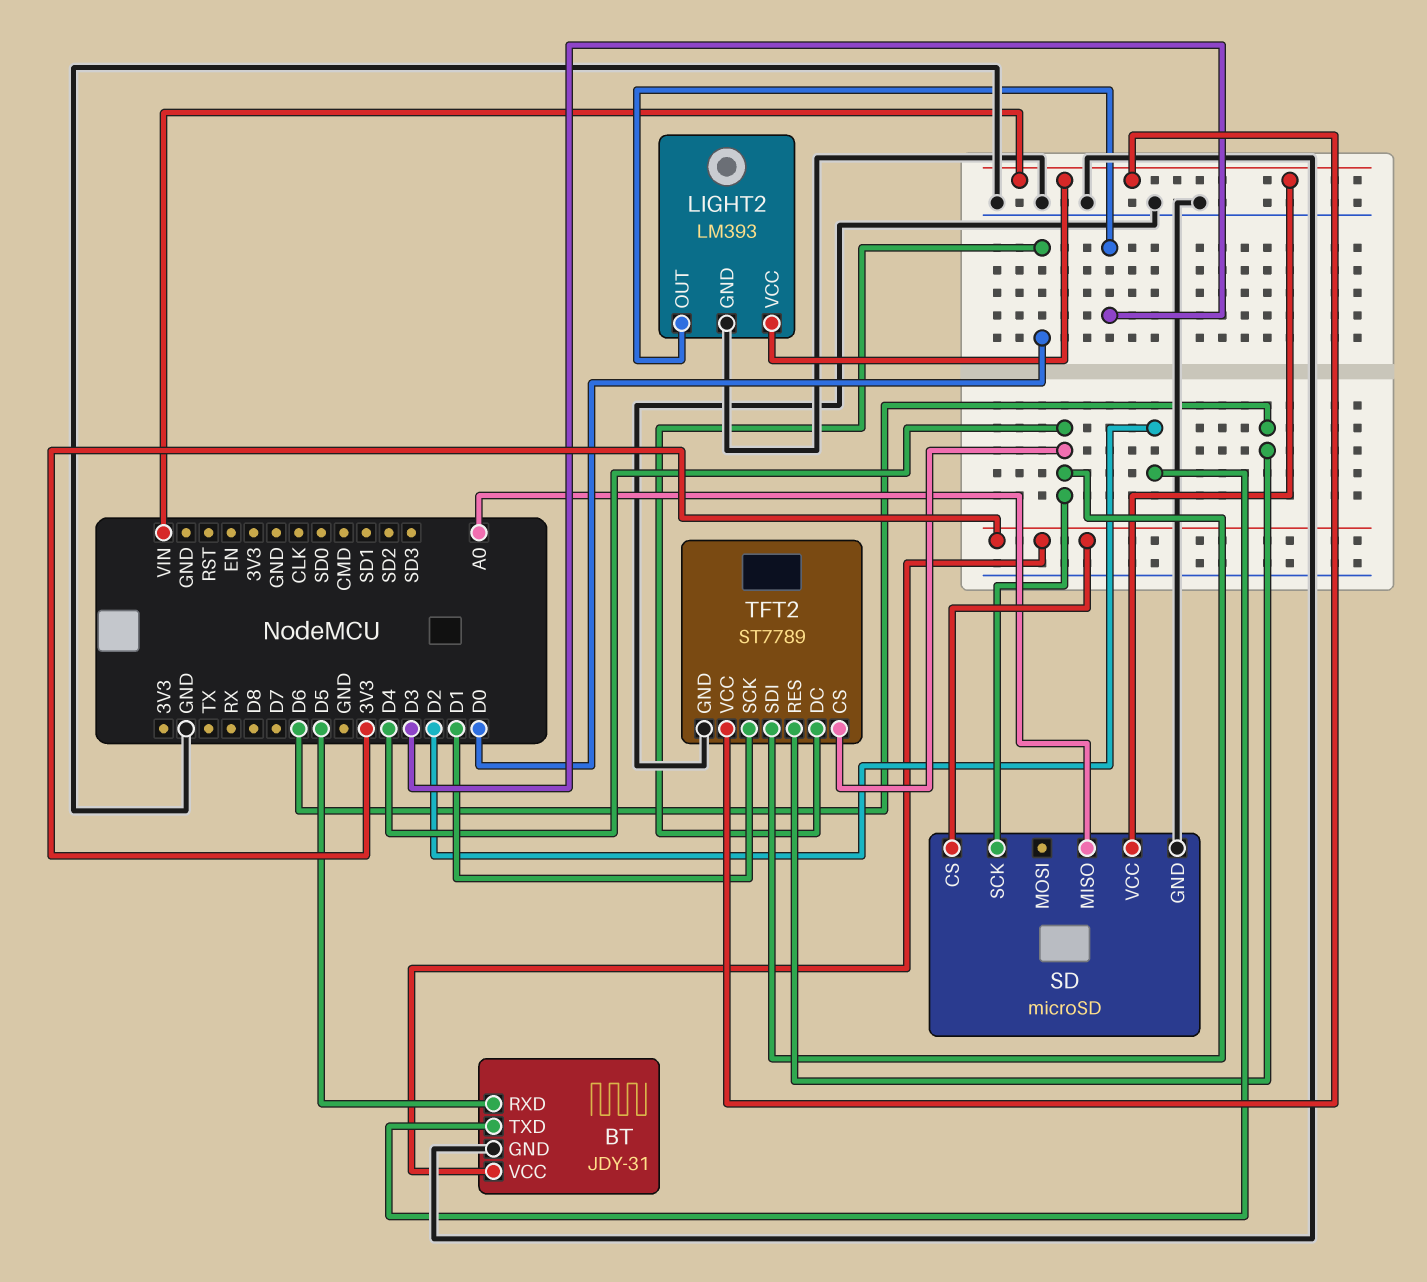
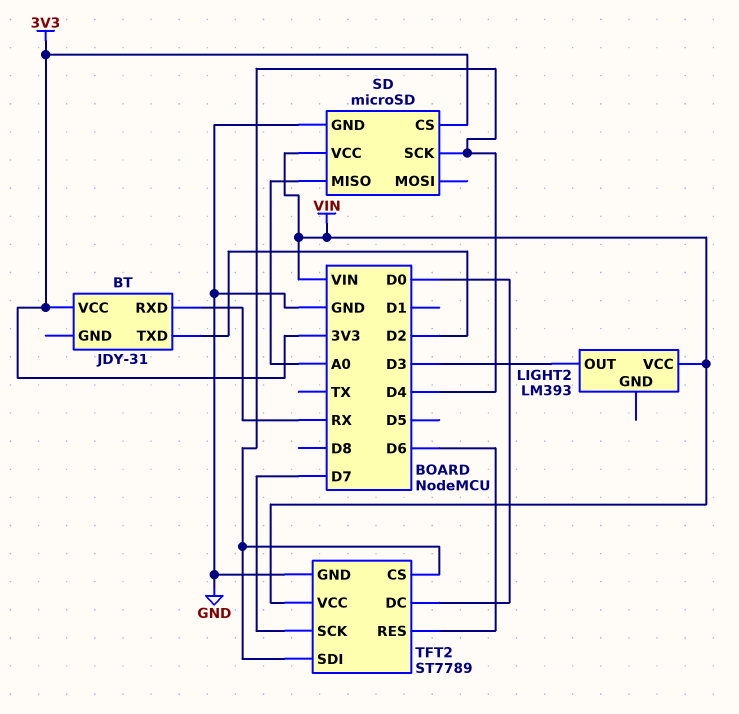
BT pin GND: GND -> none
BT pin RXD: D5 -> RX
LIGHT2 pin GND: GND -> none
TFT2 pin SCK: D1 -> D7

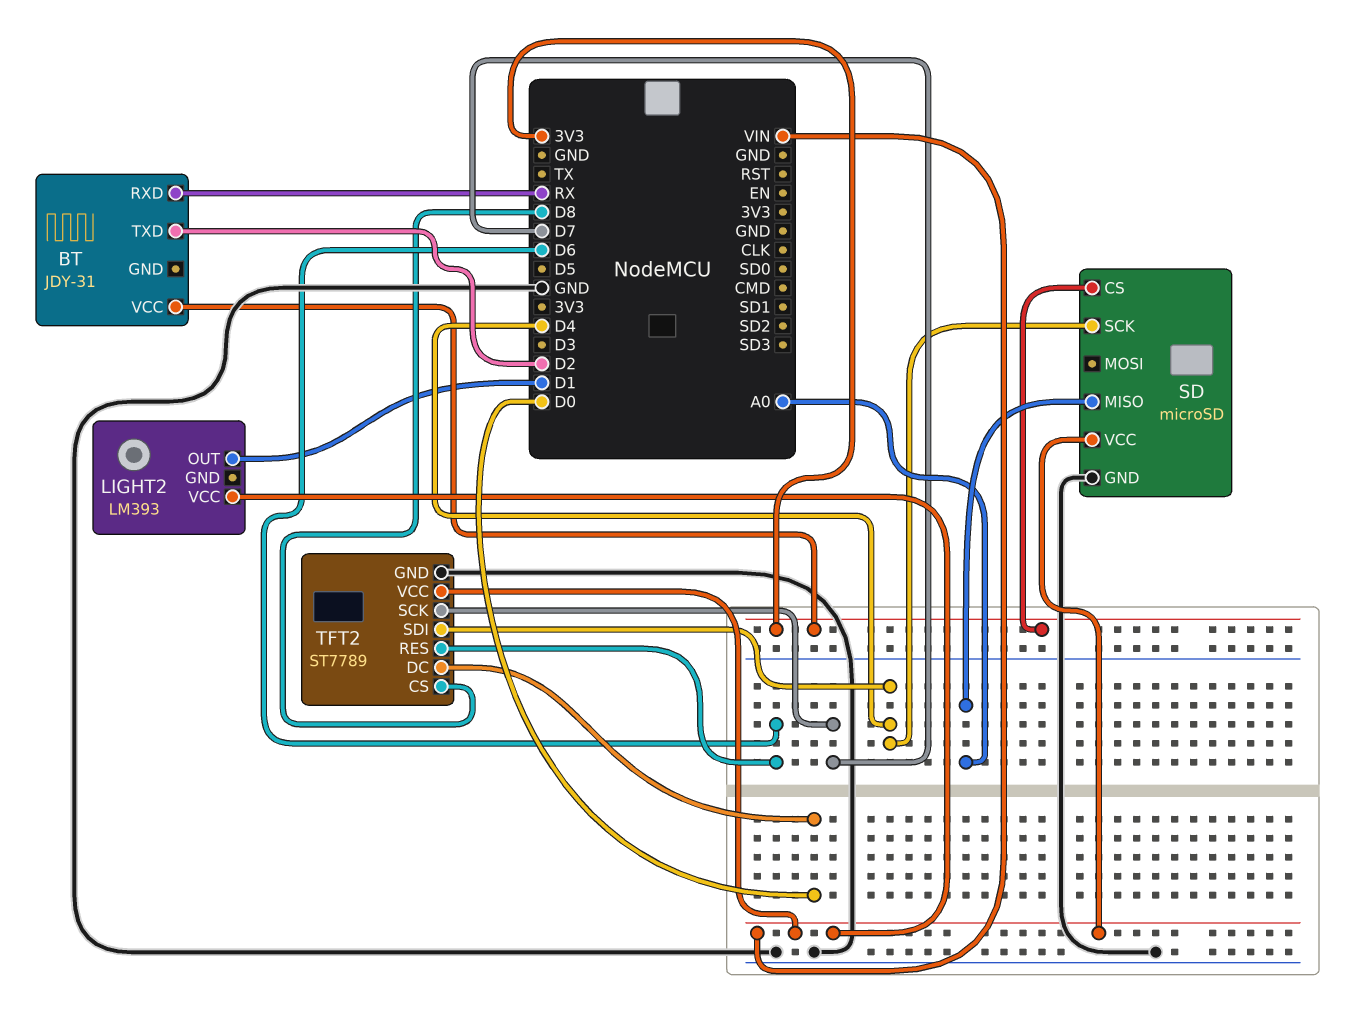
LIGHT2 pin OUT: D3 -> D1
TFT2 pin CS: D4 -> D8

